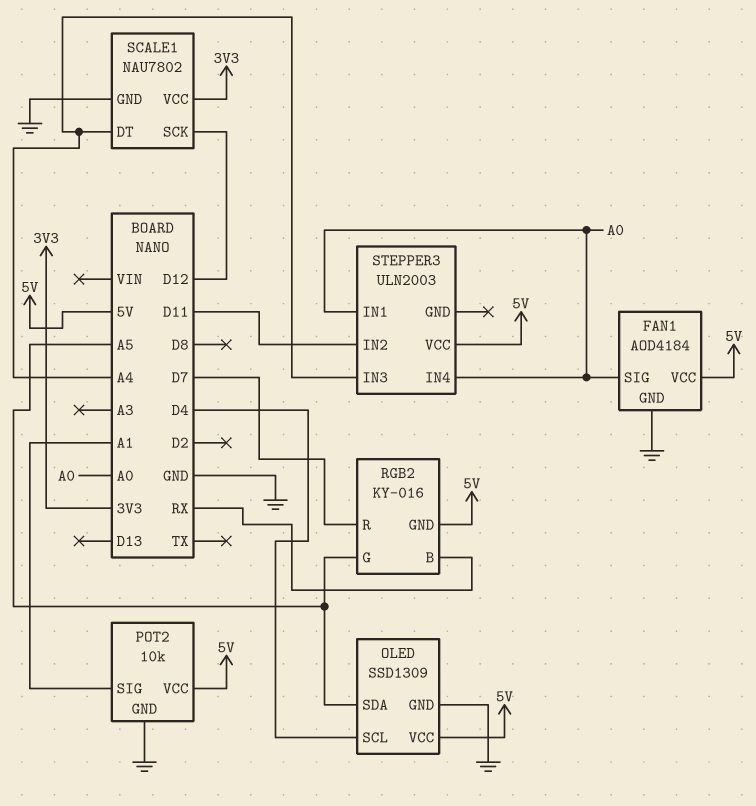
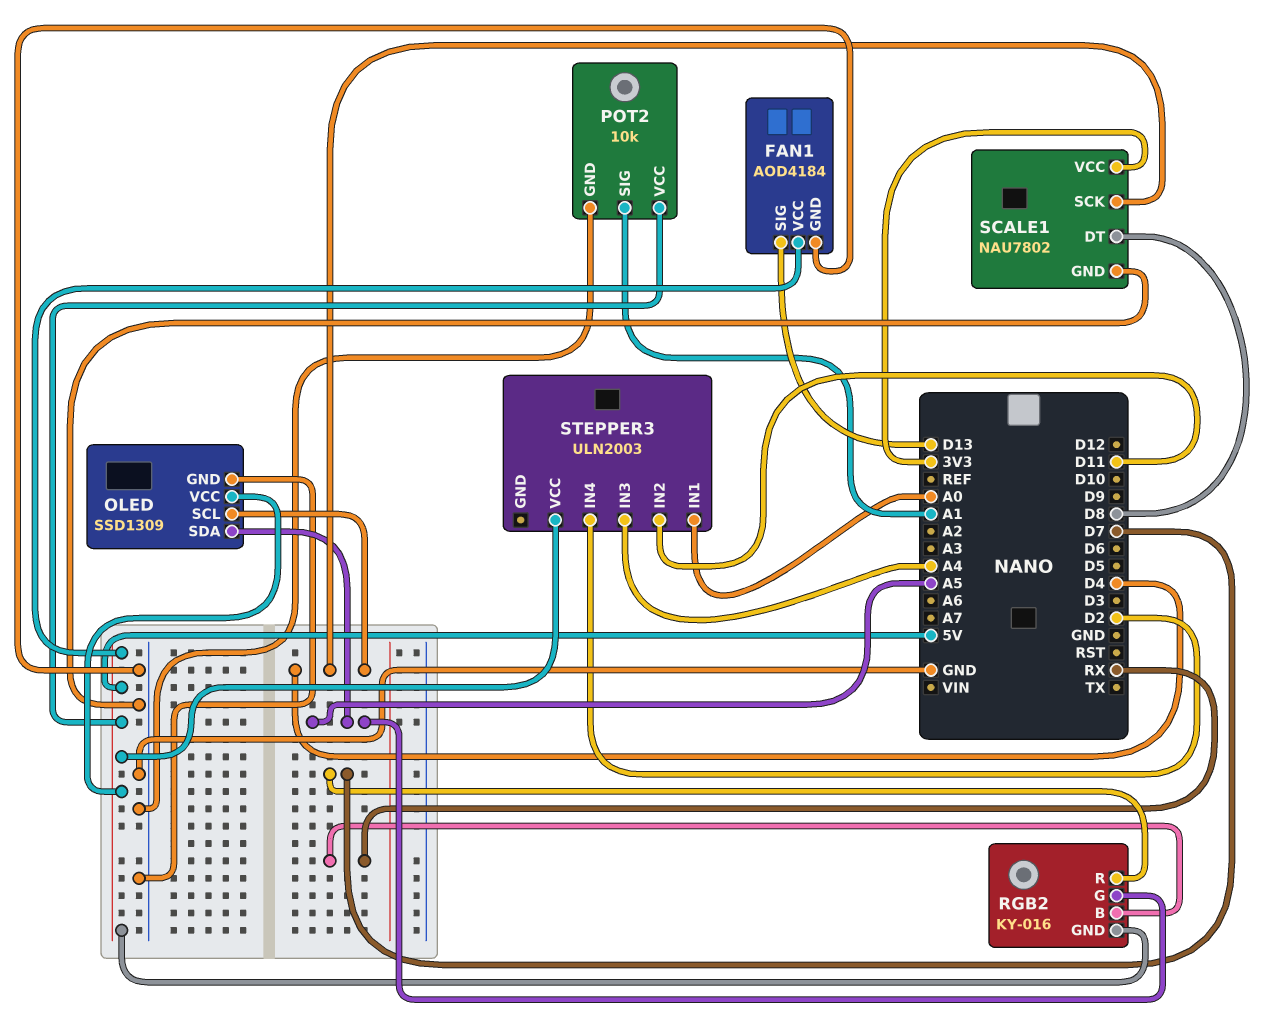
FAN1 pin SIG: A0 -> D13
SCALE1 pin DT: A4 -> D8
SCALE1 pin SCK: D12 -> D4
STEPPER3 pin IN4: A0 -> D2

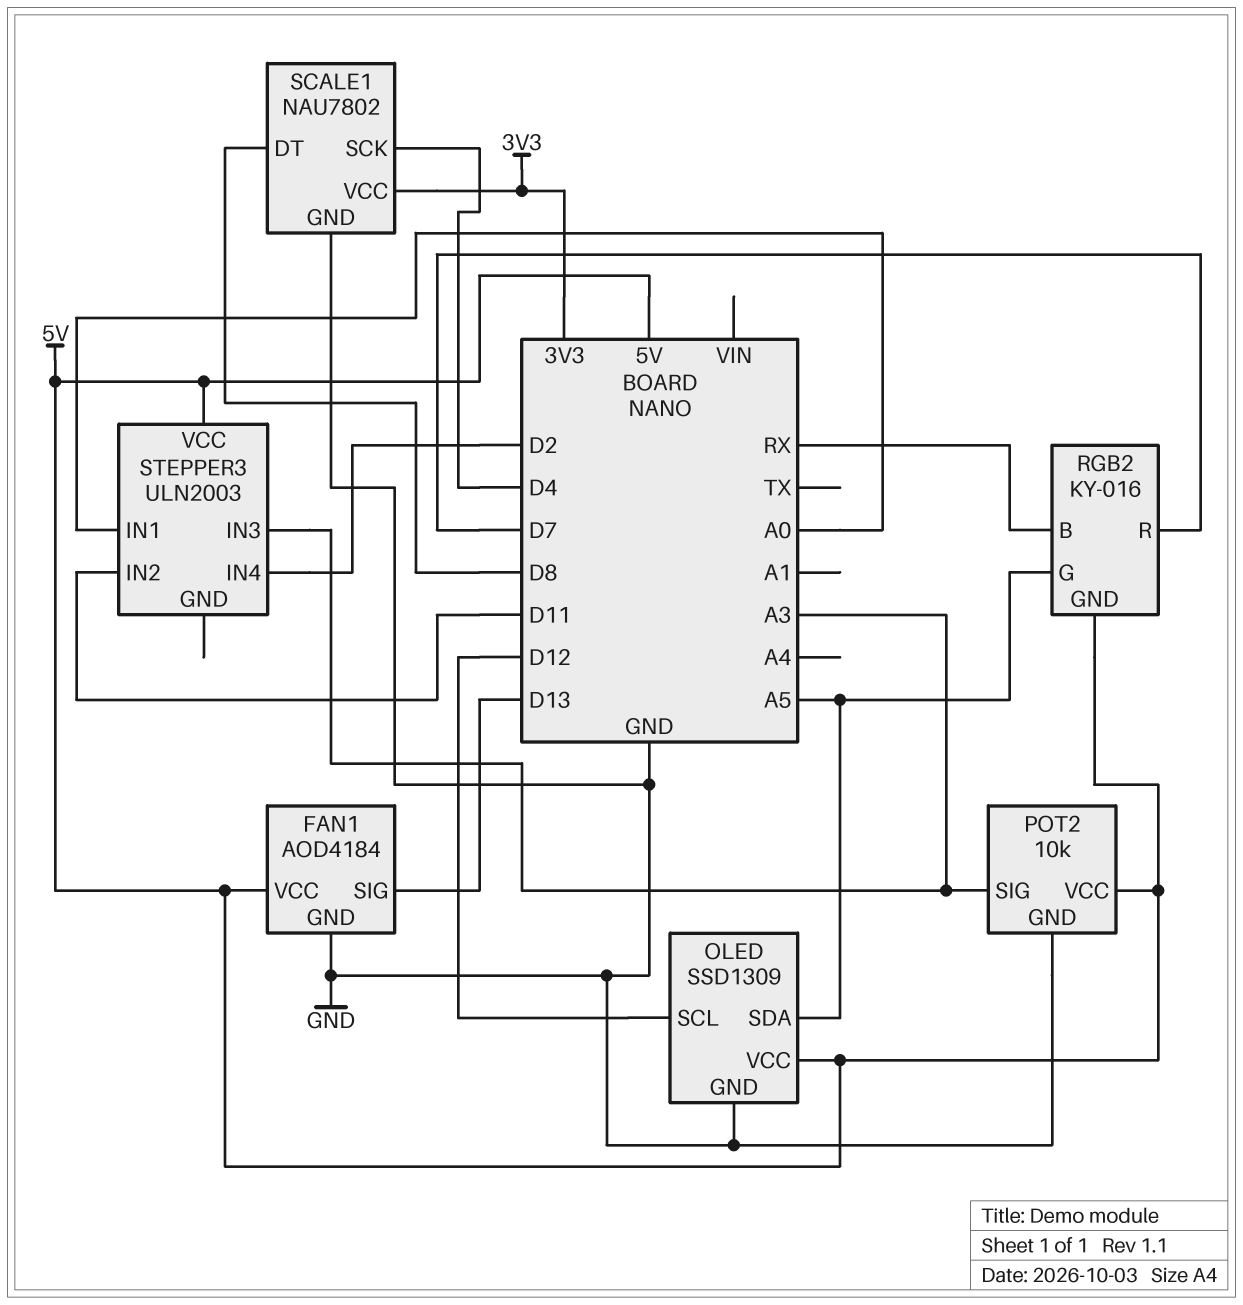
OLED pin SCL: D4 -> D12
POT2 pin SIG: A1 -> A3
STEPPER3 pin IN3: A4 -> A3

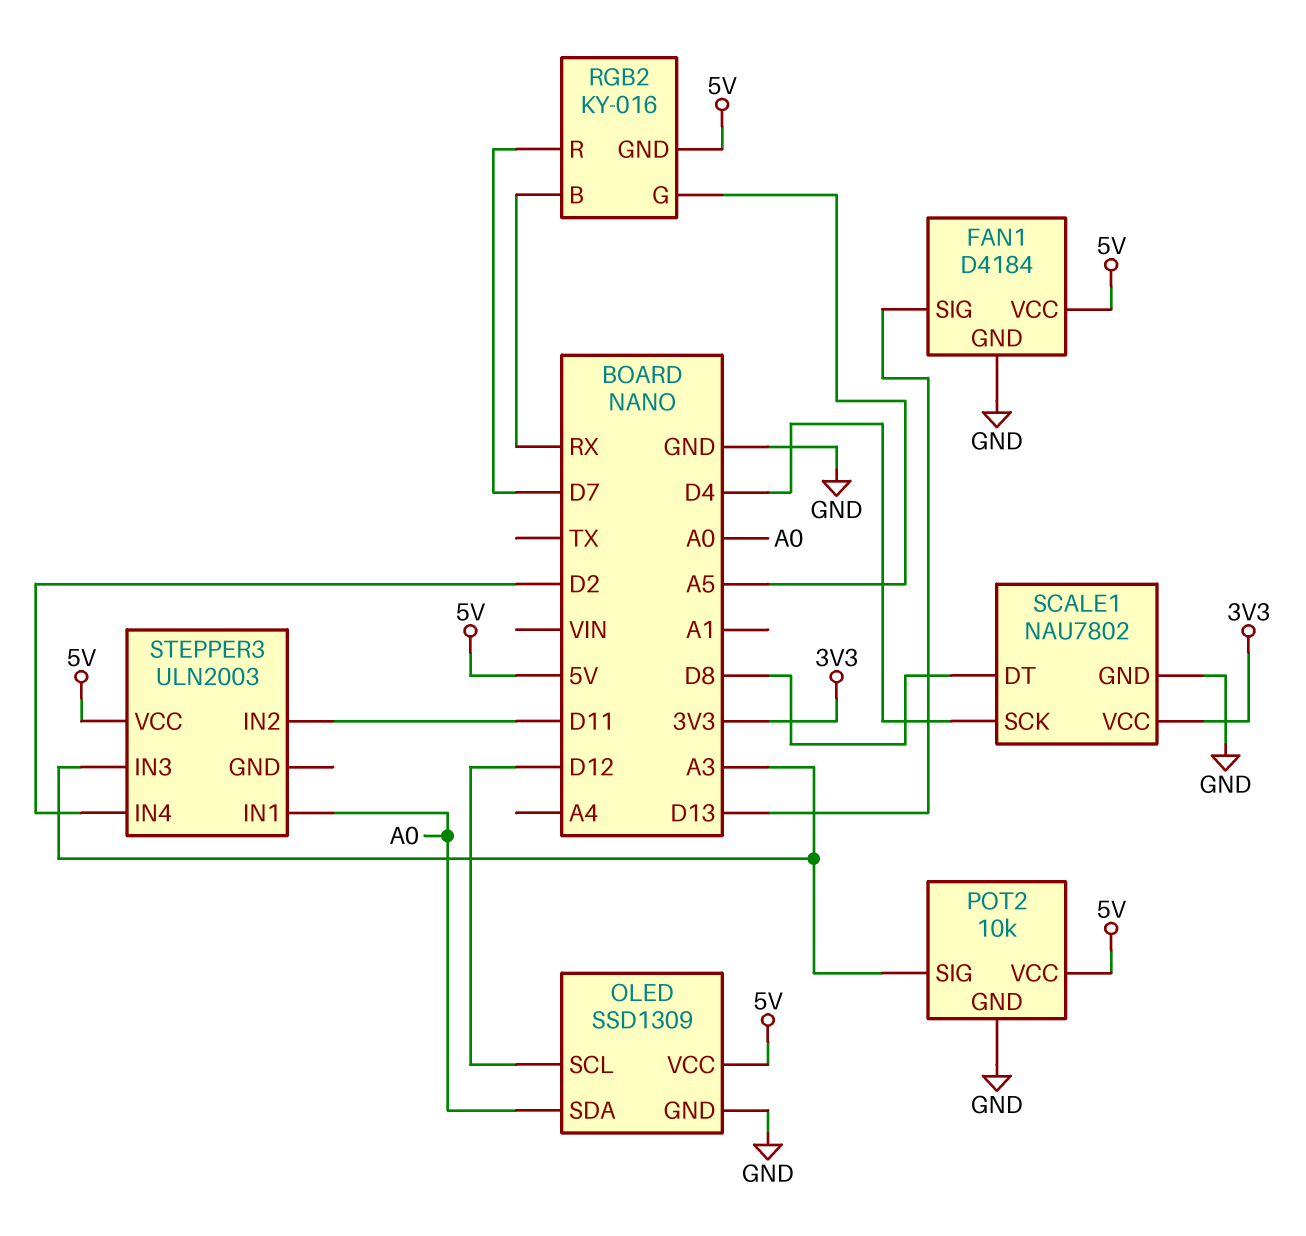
FAN1: AOD4184 -> D4184
OLED pin SDA: A5 -> A0

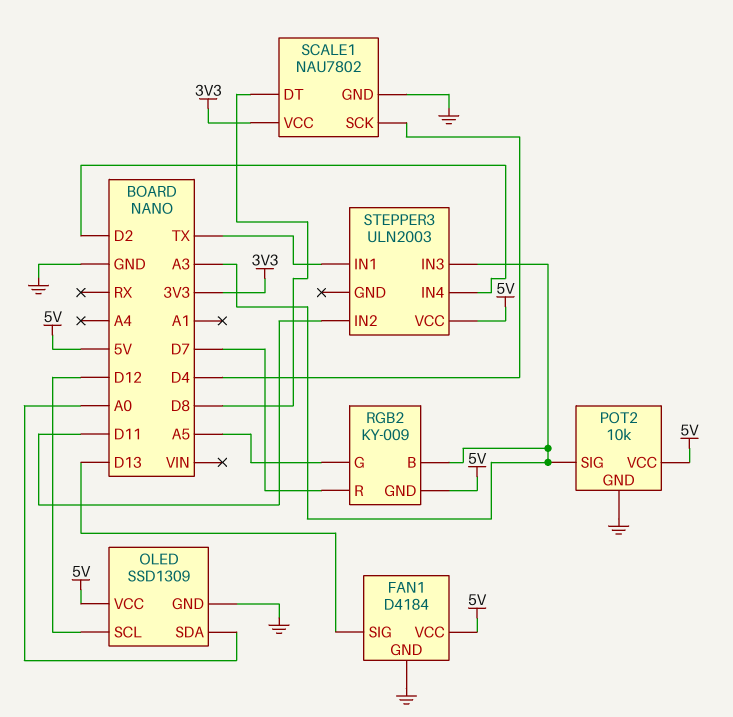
RGB2: KY-016 -> KY-009
RGB2 pin B: RX -> A3
STEPPER3 pin IN1: A0 -> TX

